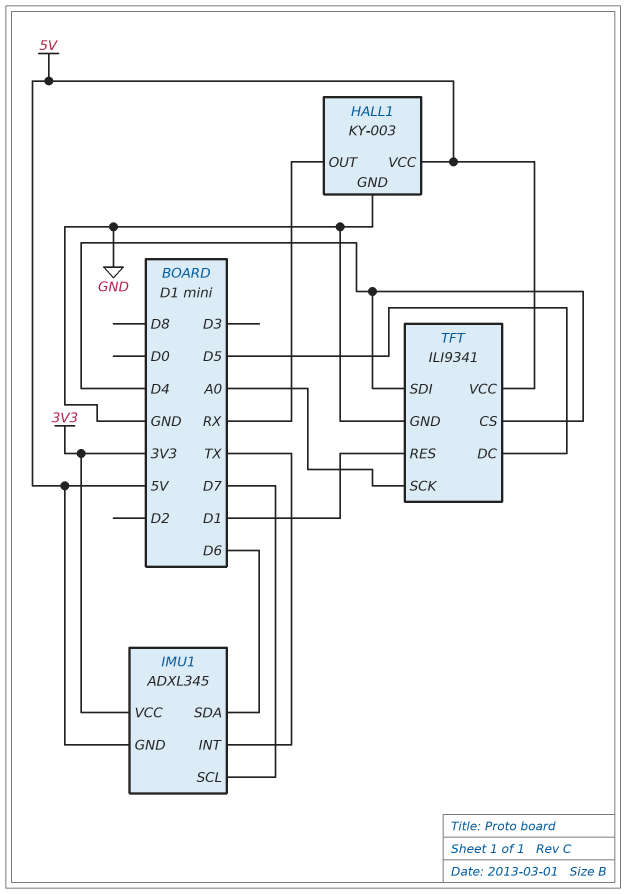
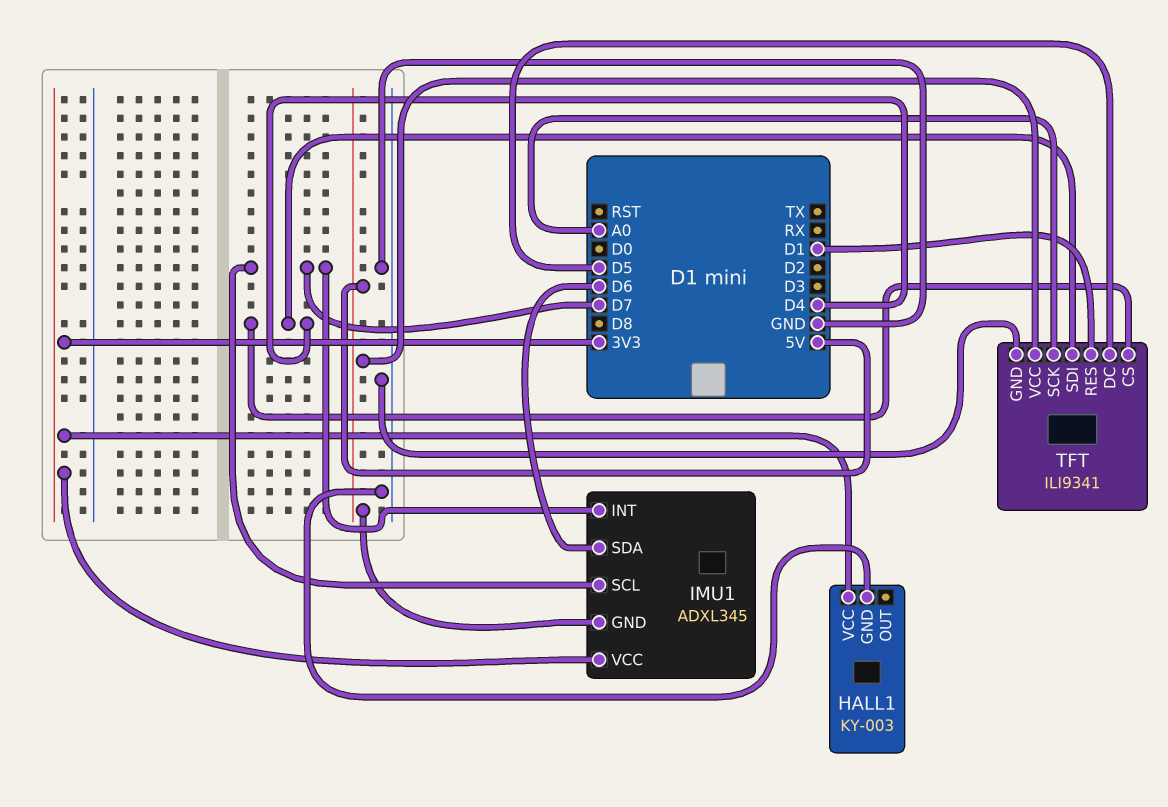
HALL1 pin OUT: RX -> none
HALL1 pin VCC: 5V -> 3V3
IMU1 pin INT: TX -> D7

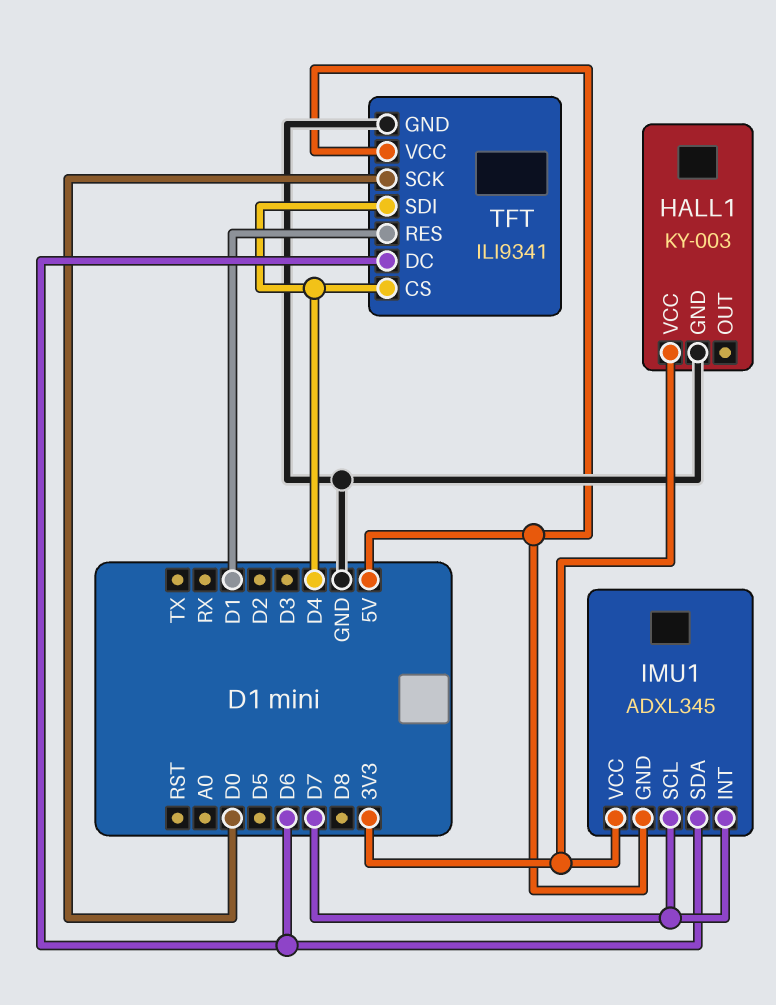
TFT pin DC: D5 -> D6
TFT pin SCK: A0 -> D0

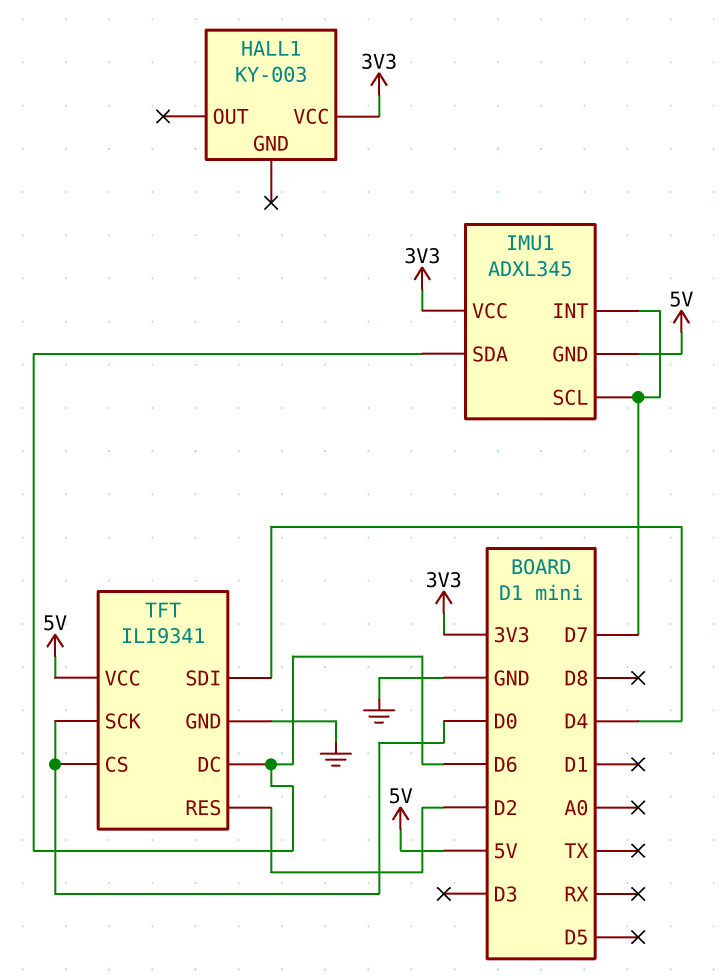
HALL1 pin GND: GND -> none
TFT pin CS: D4 -> D0
TFT pin RES: D1 -> D2

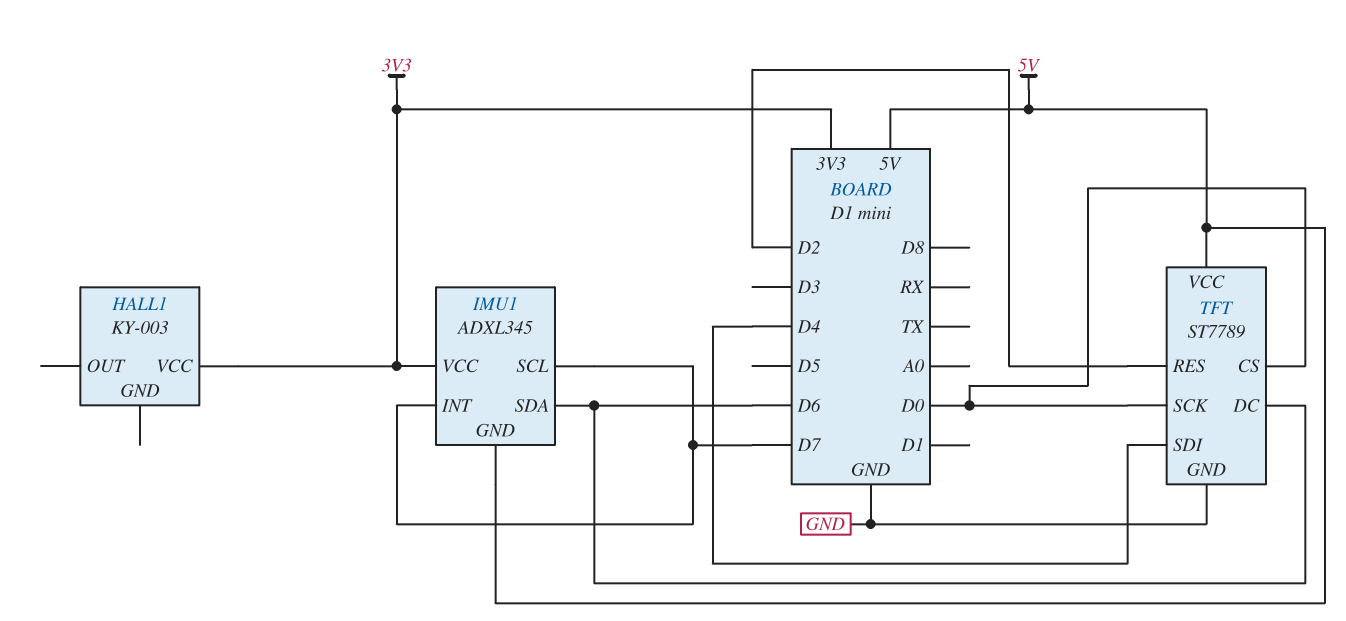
TFT: ILI9341 -> ST7789

